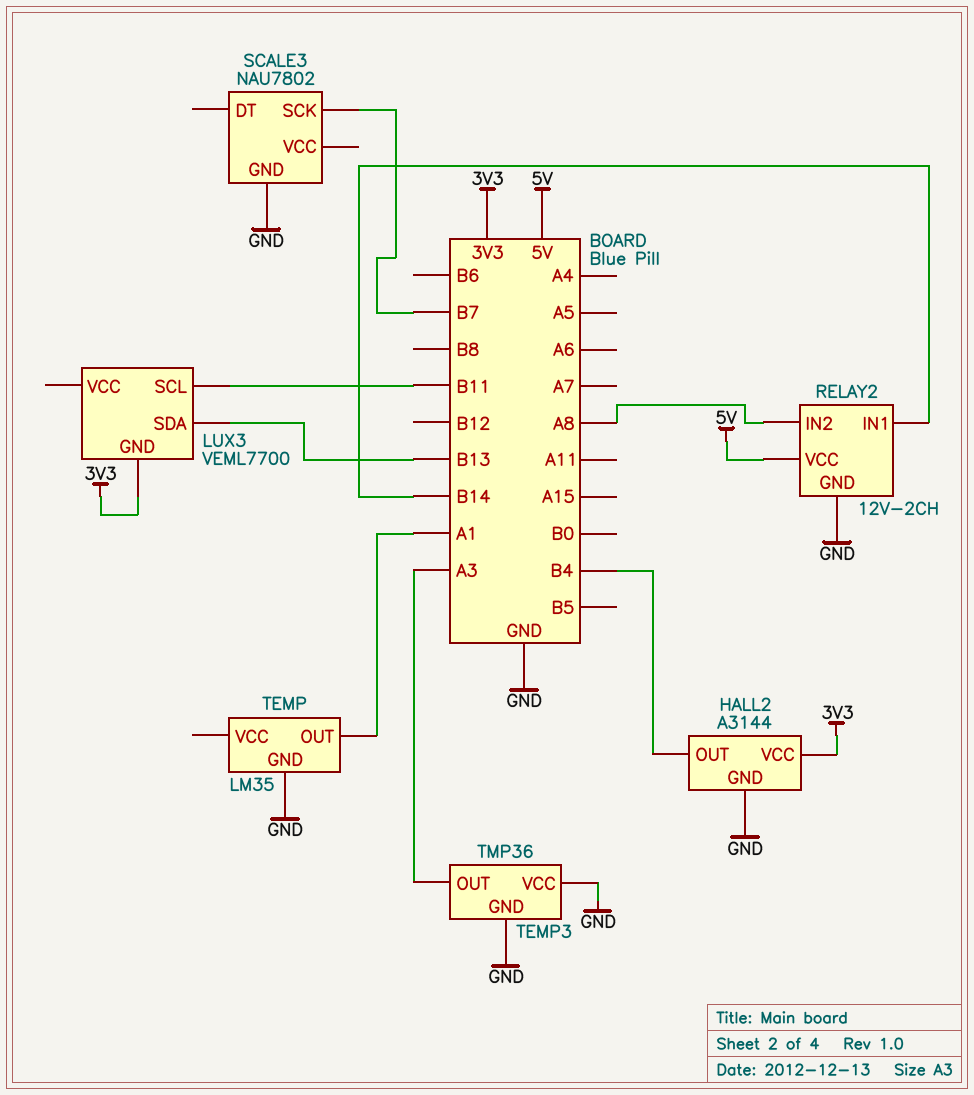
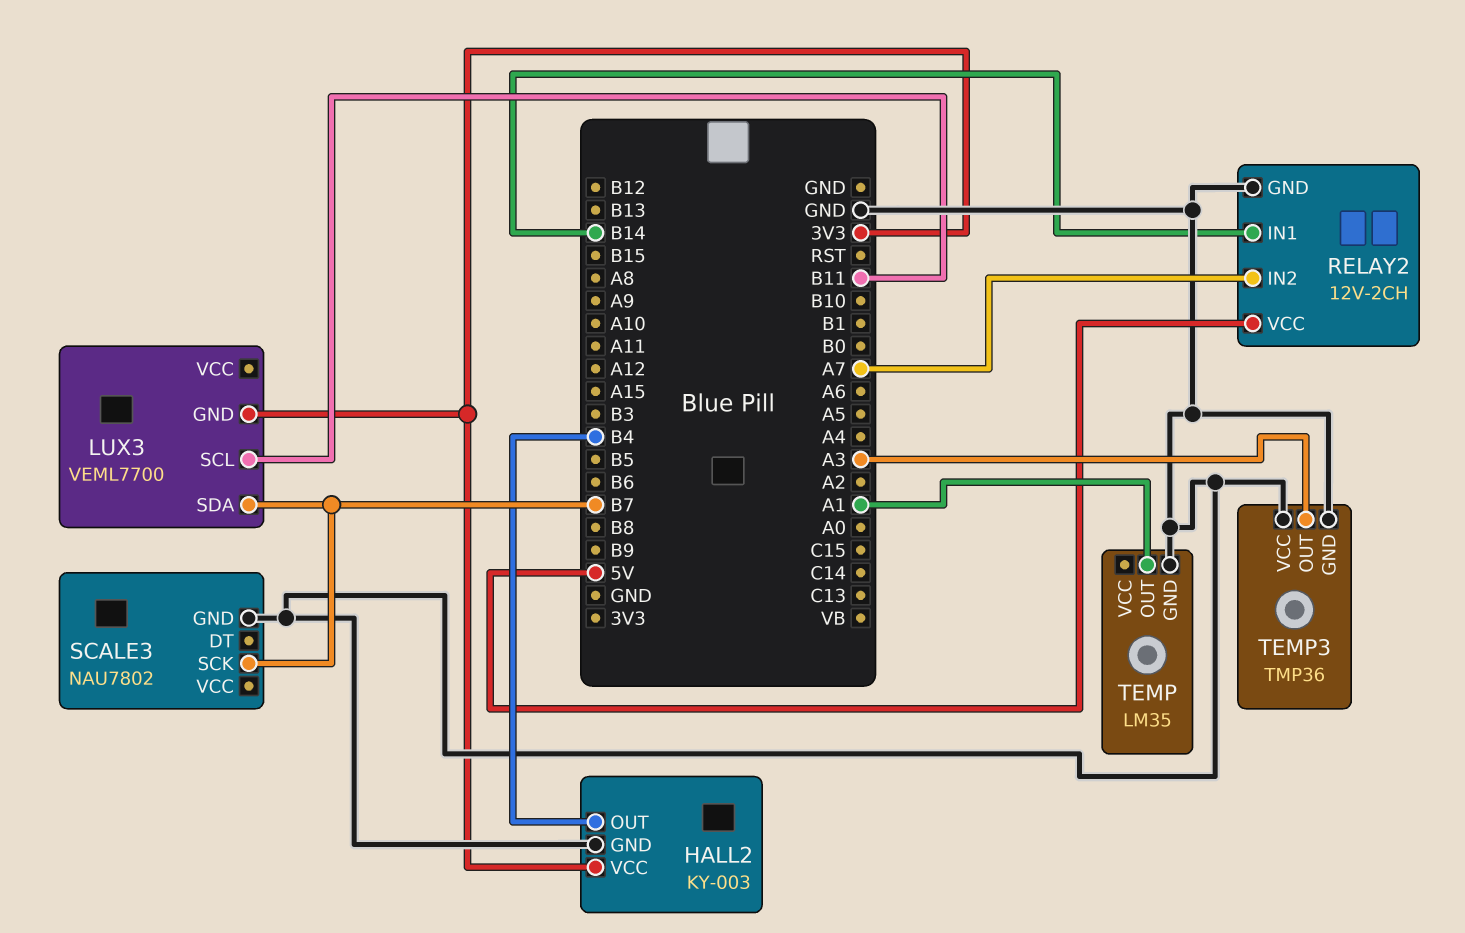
HALL2: A3144 -> KY-003
LUX3 pin SDA: B13 -> B7
RELAY2 pin IN2: A8 -> A7

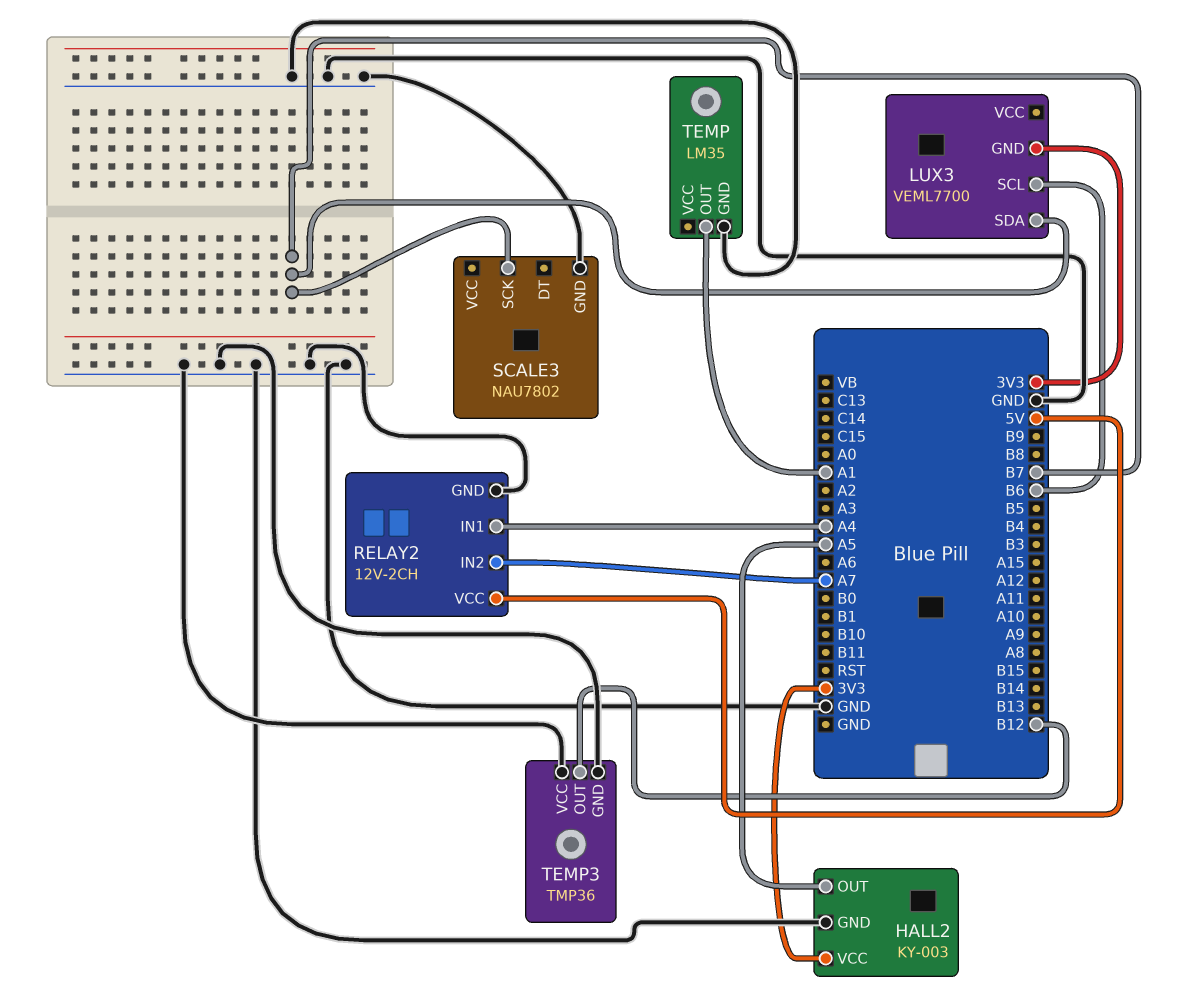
HALL2 pin OUT: B4 -> A5
LUX3 pin SCL: B11 -> B6
RELAY2 pin IN1: B14 -> A4
TEMP3 pin OUT: A3 -> B12

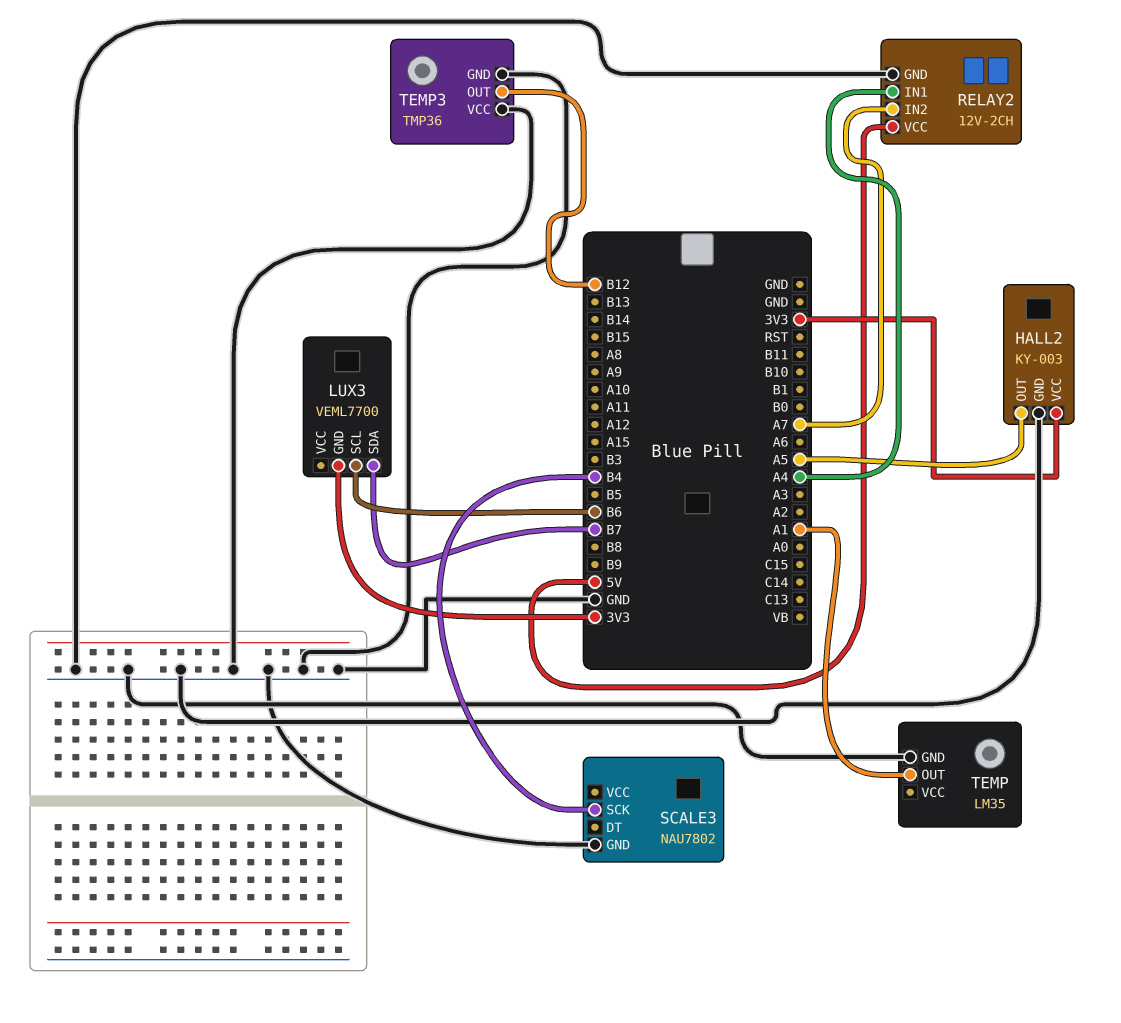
SCALE3 pin SCK: B7 -> B4

